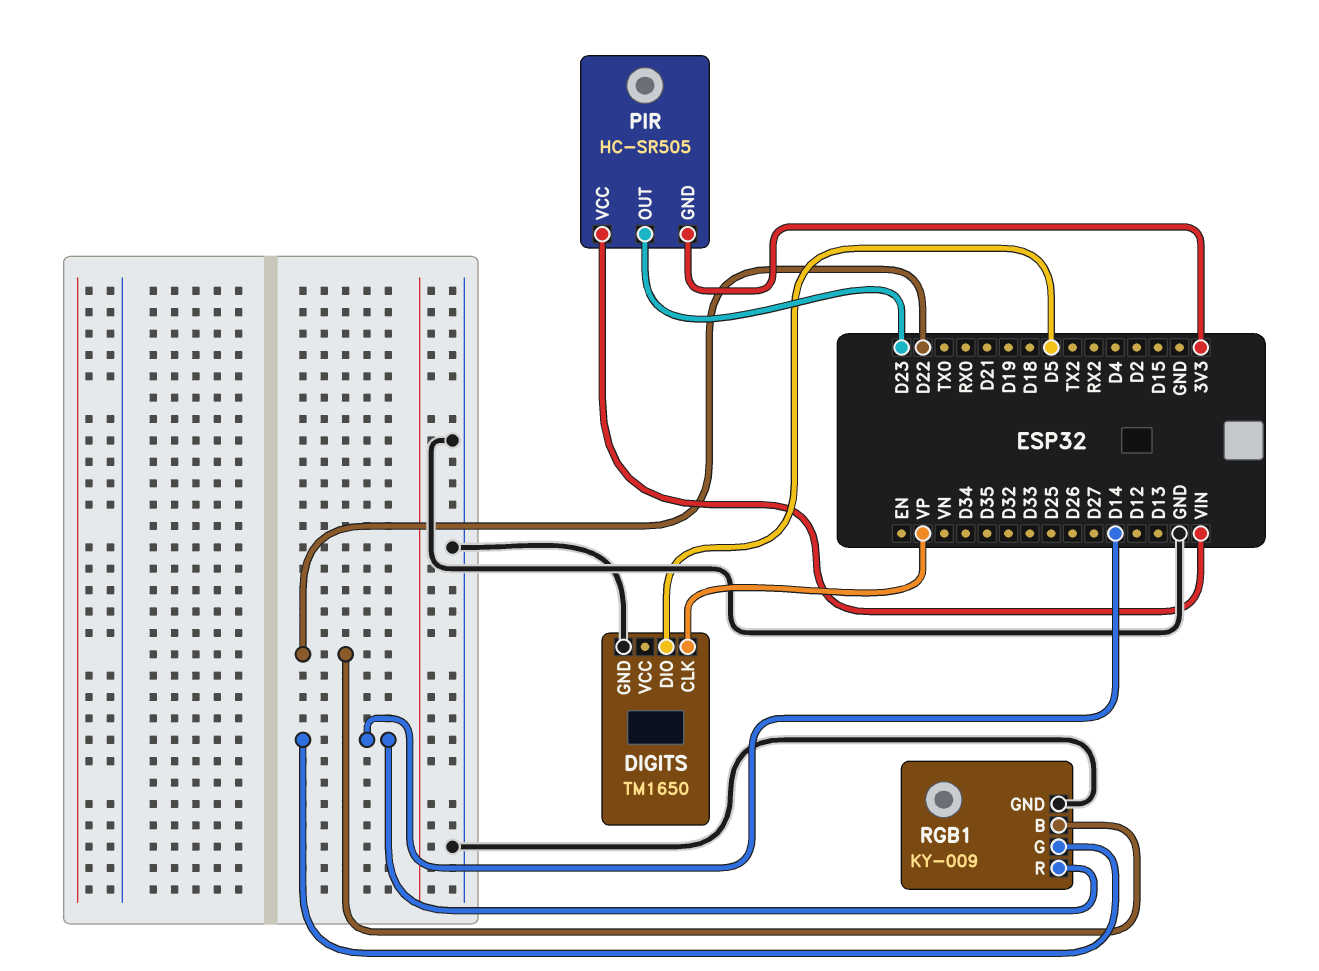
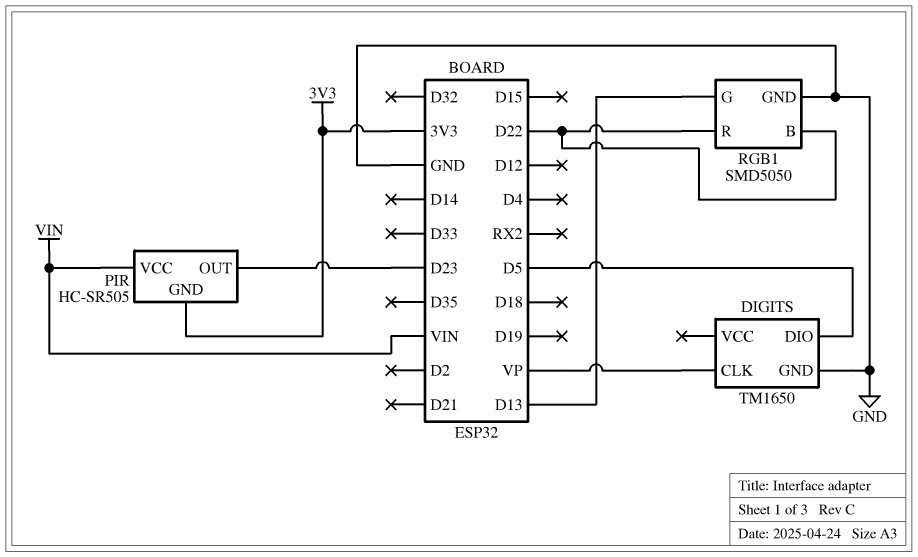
RGB1: KY-009 -> SMD5050
RGB1 pin G: D14 -> D13
RGB1 pin R: D14 -> D22

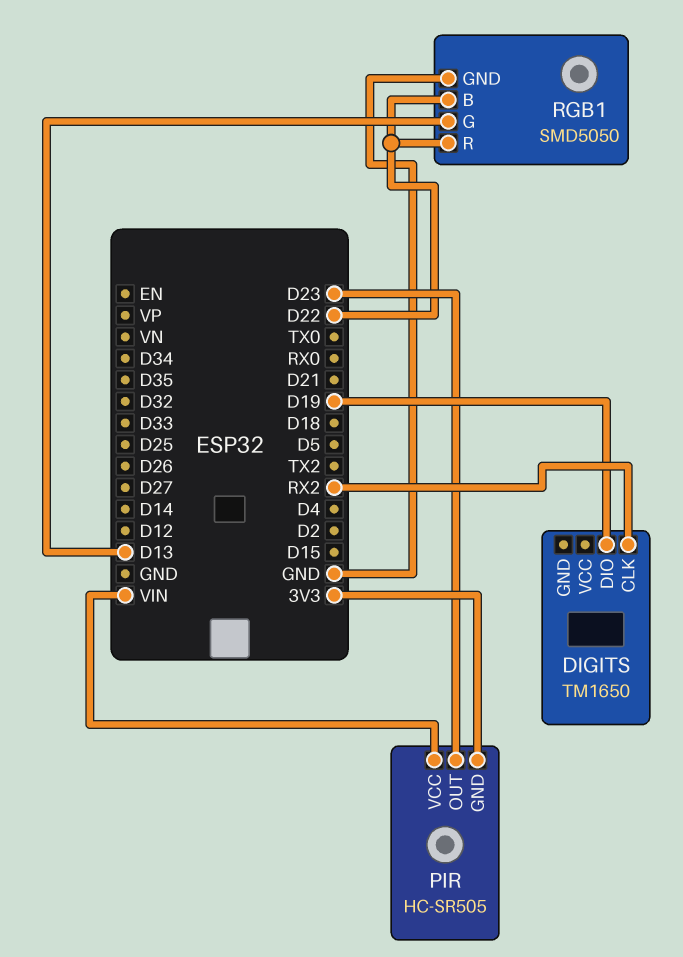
DIGITS pin CLK: VP -> RX2
DIGITS pin DIO: D5 -> D19
DIGITS pin GND: GND -> none

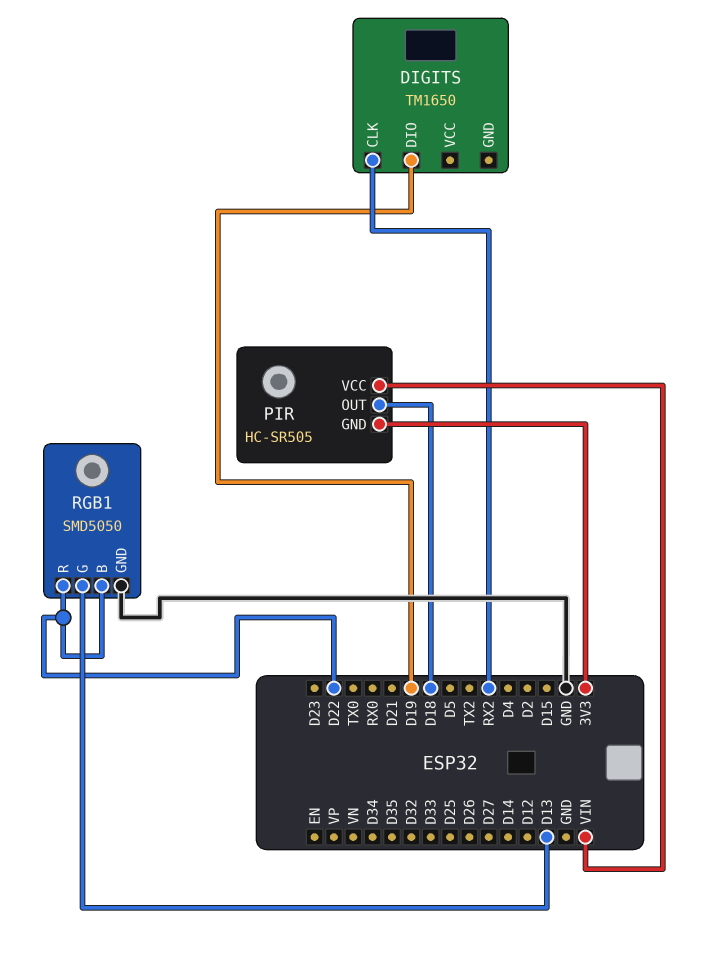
PIR pin OUT: D23 -> D18

